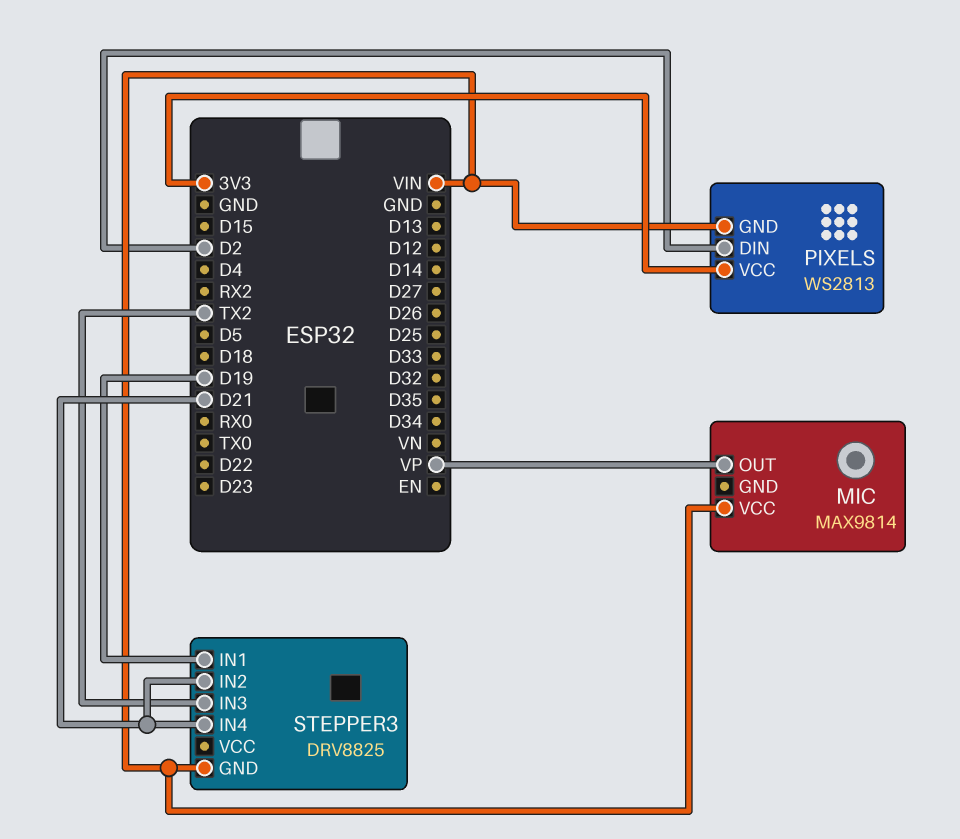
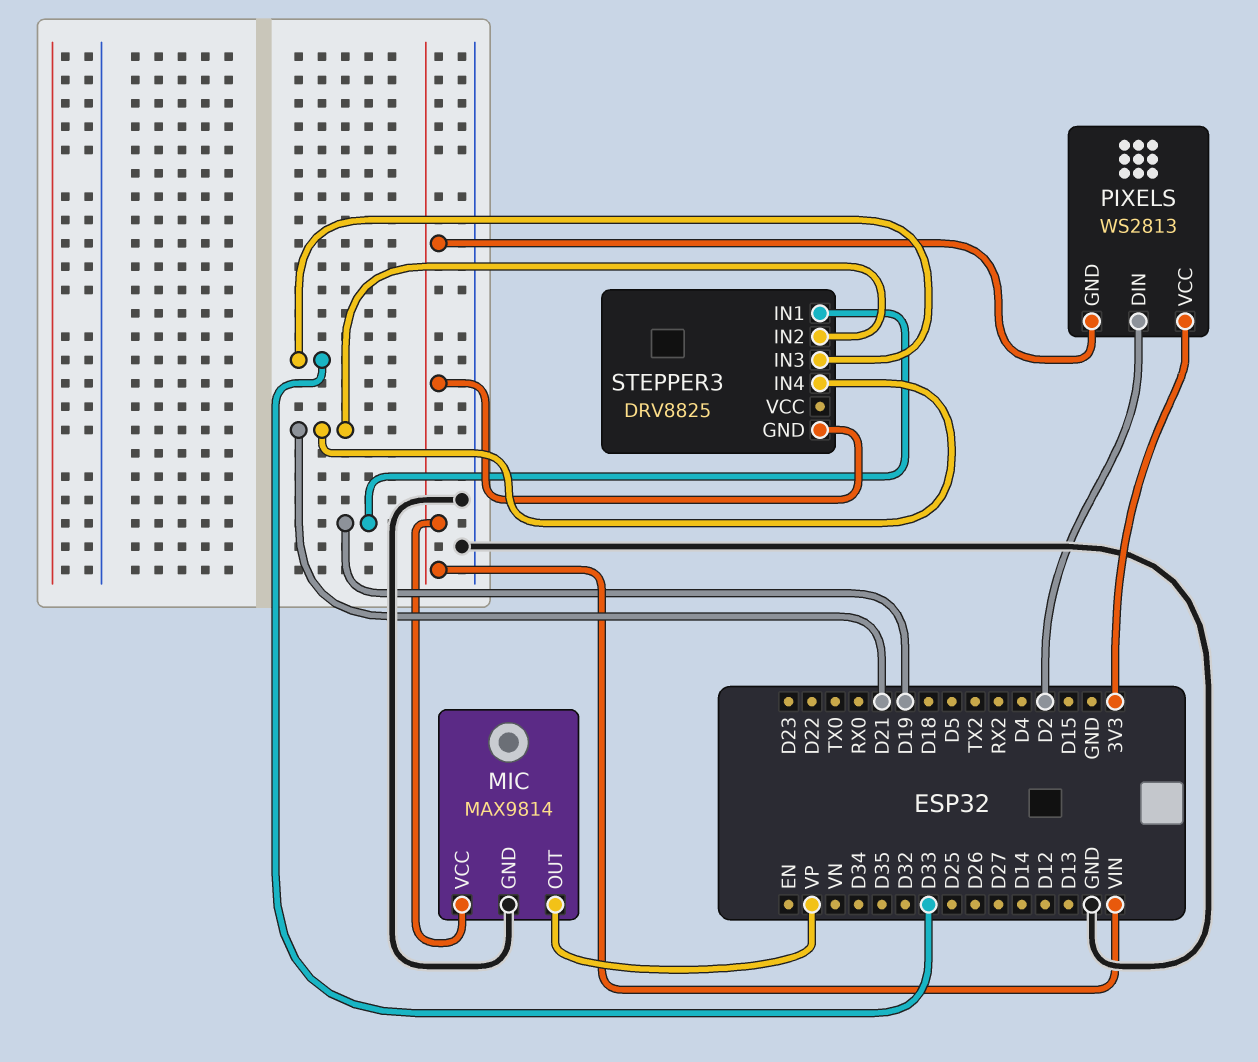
MIC pin GND: none -> GND
STEPPER3 pin IN3: TX2 -> D33

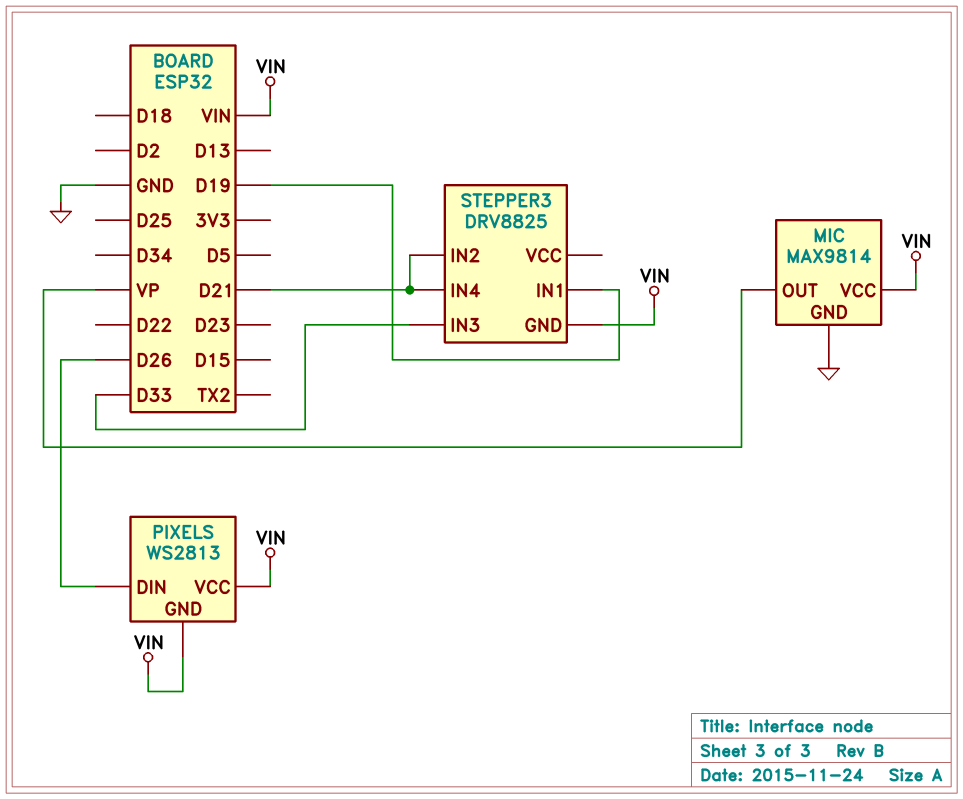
PIXELS pin DIN: D2 -> D26
PIXELS pin VCC: 3V3 -> VIN

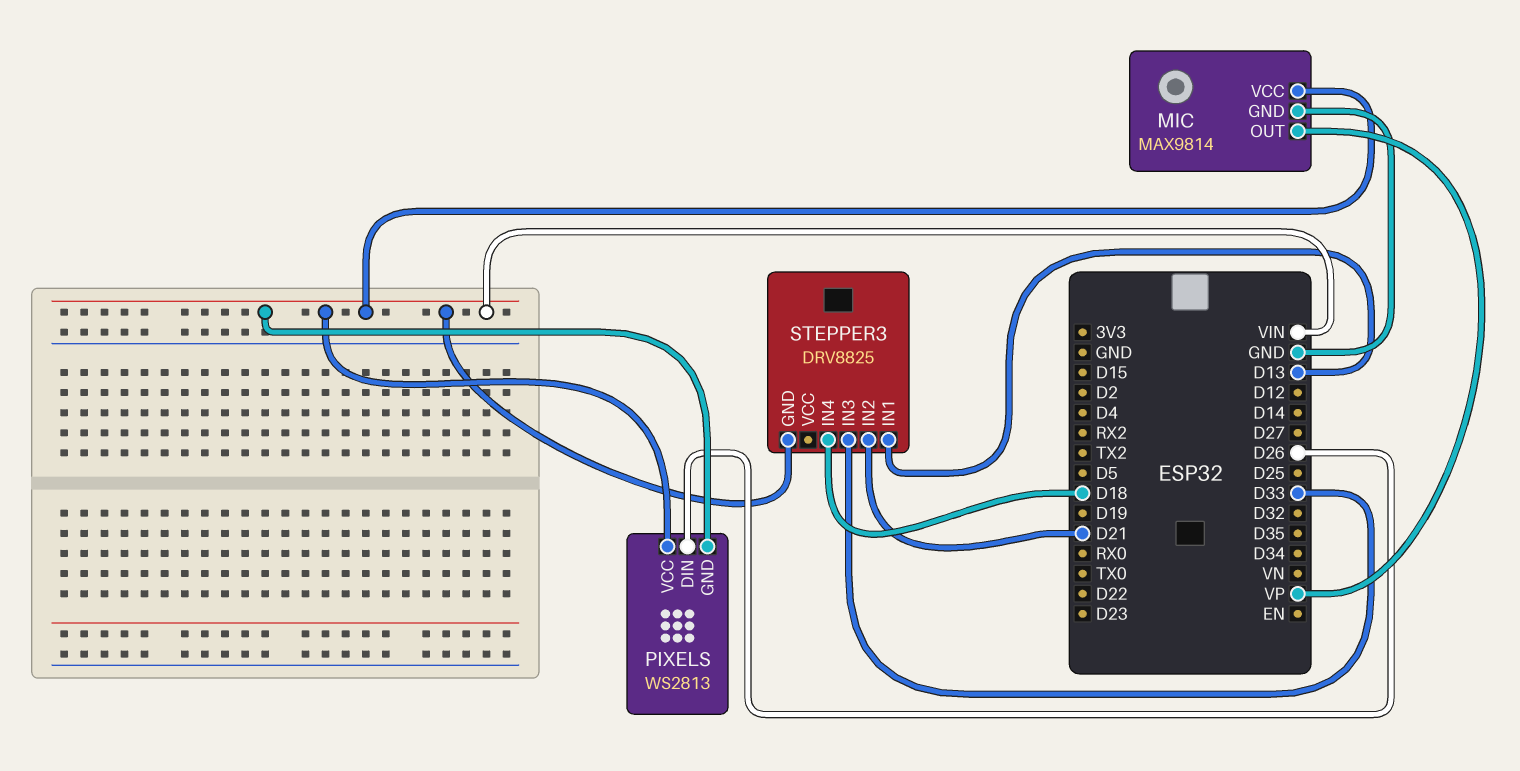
STEPPER3 pin IN1: D19 -> D13
STEPPER3 pin IN4: D21 -> D18

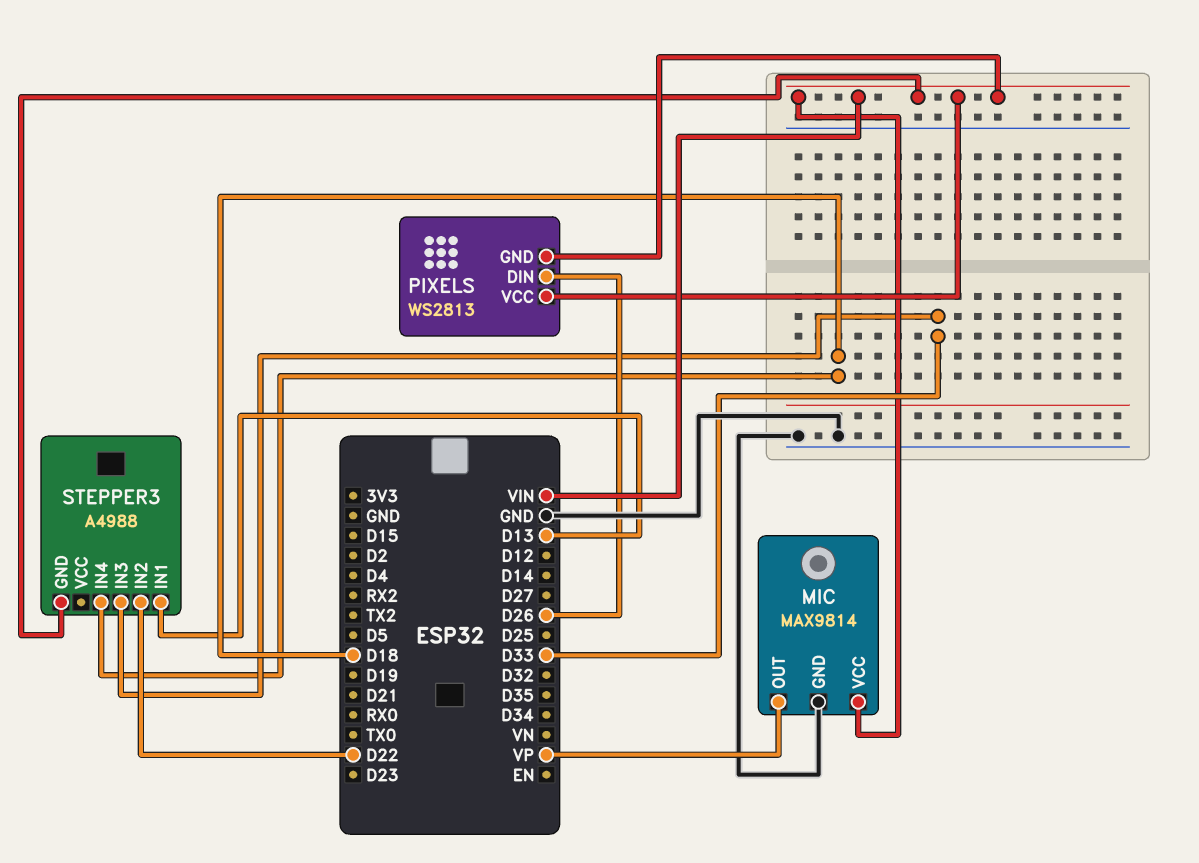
STEPPER3: DRV8825 -> A4988
STEPPER3 pin IN2: D21 -> D22

